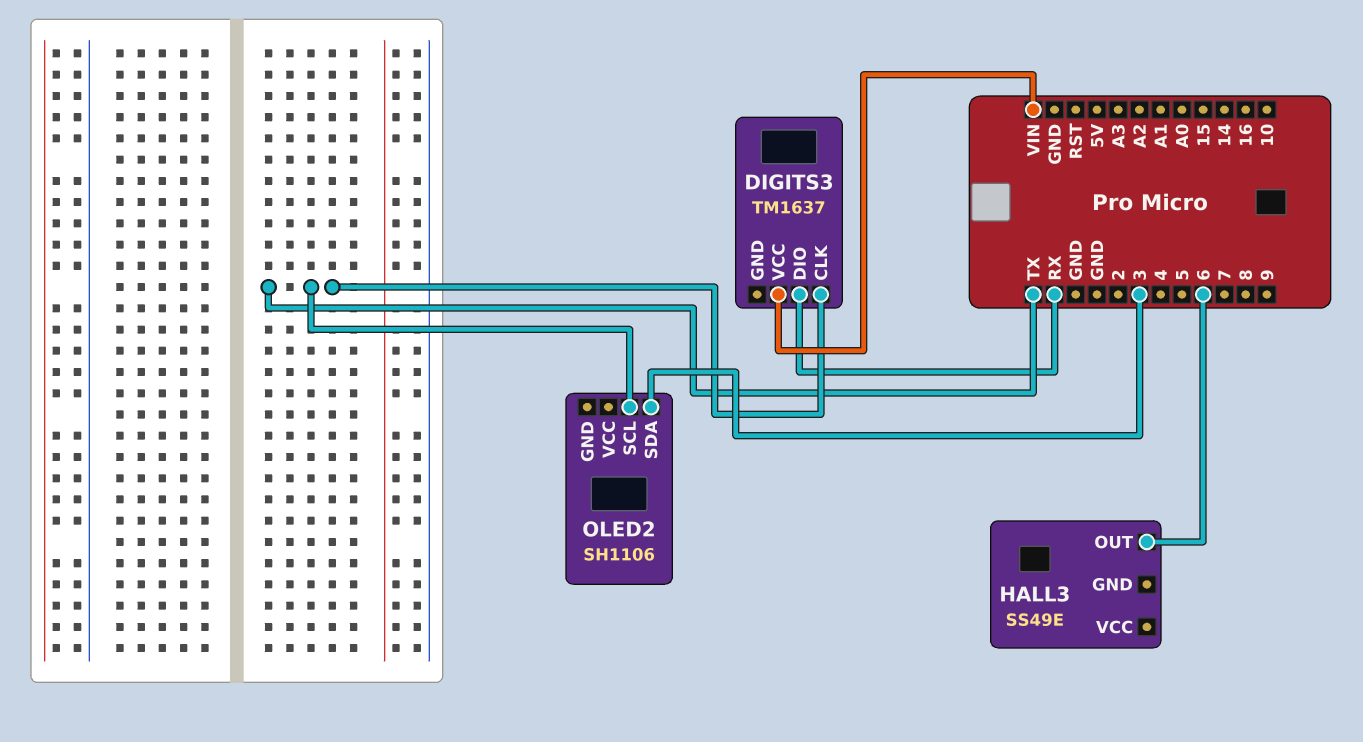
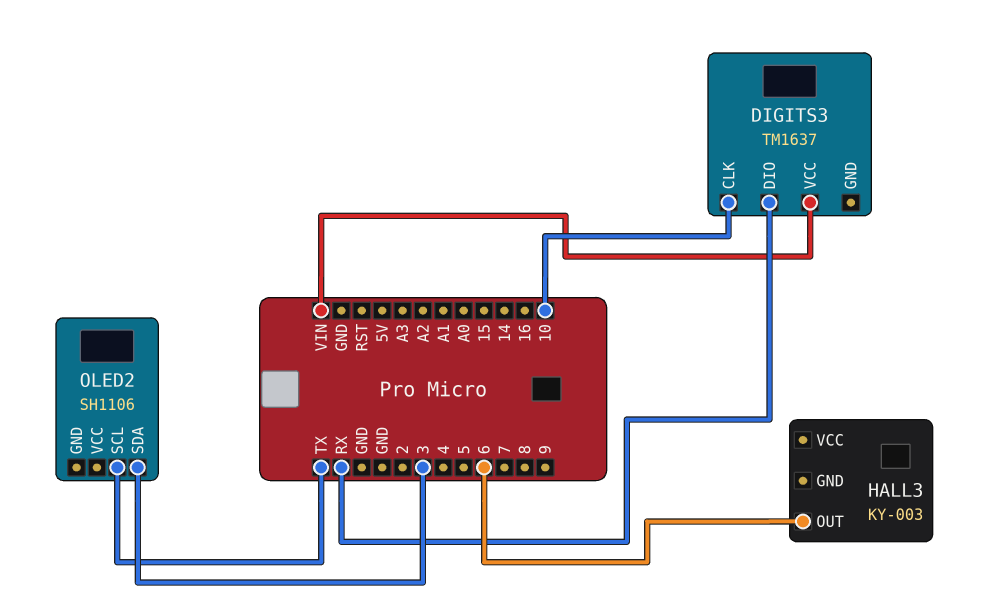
DIGITS3 pin CLK: TX -> 10
HALL3: SS49E -> KY-003

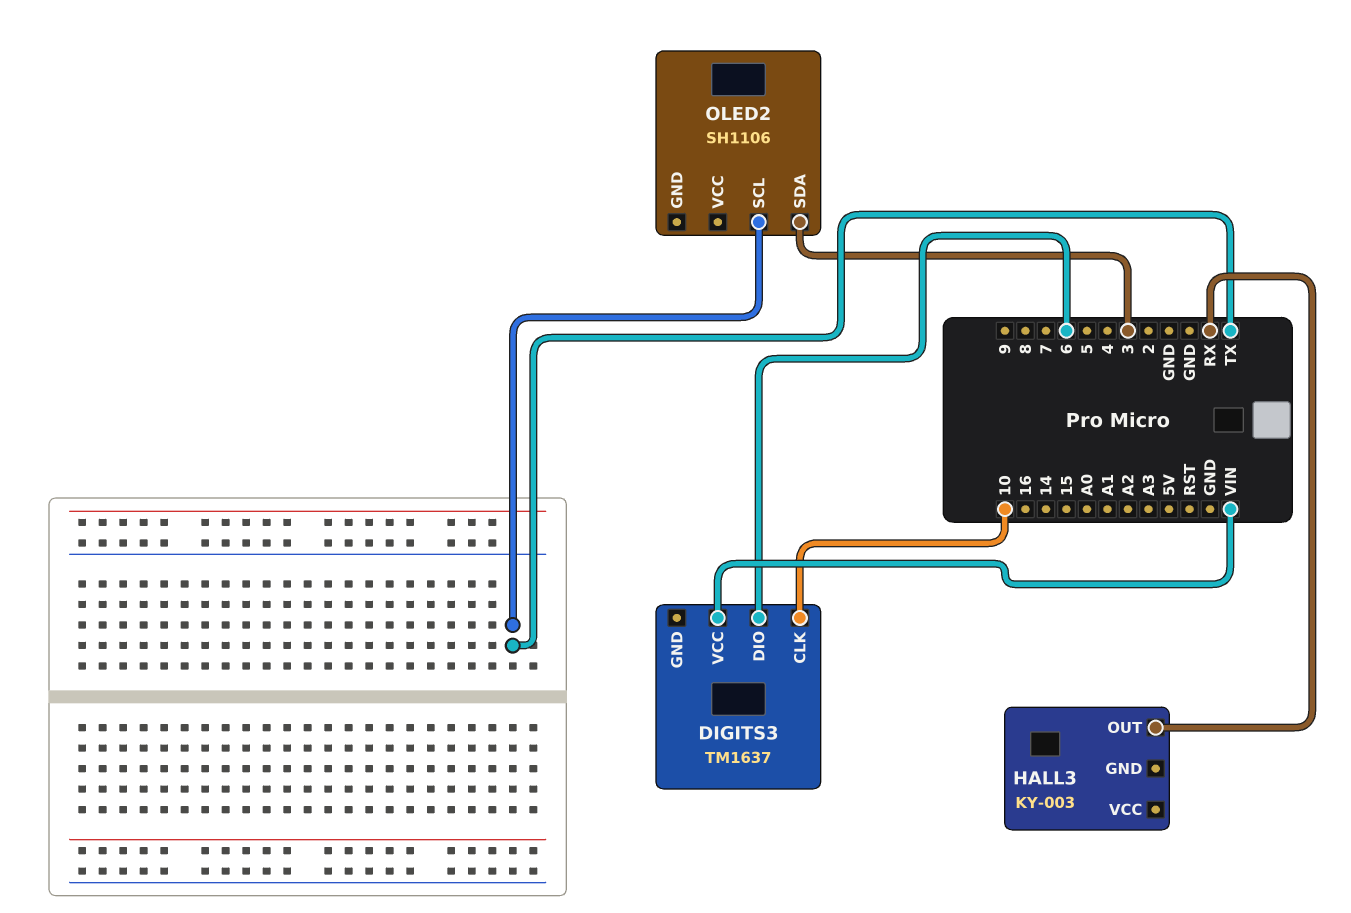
DIGITS3 pin DIO: RX -> 6
HALL3 pin OUT: 6 -> RX

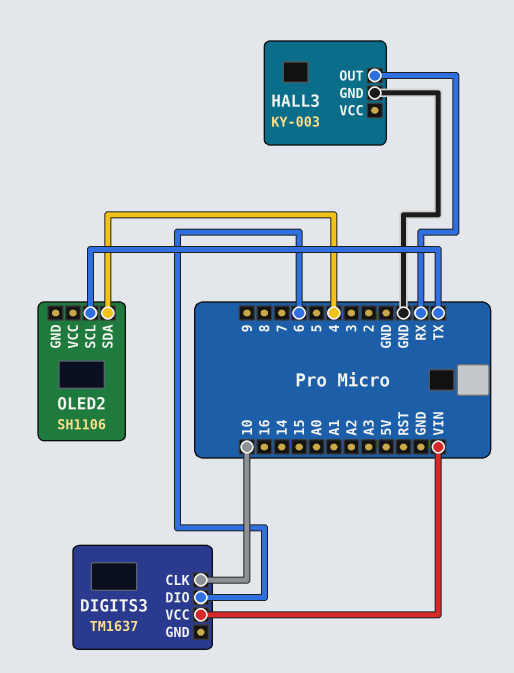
HALL3 pin GND: none -> GND
OLED2 pin SDA: 3 -> 4

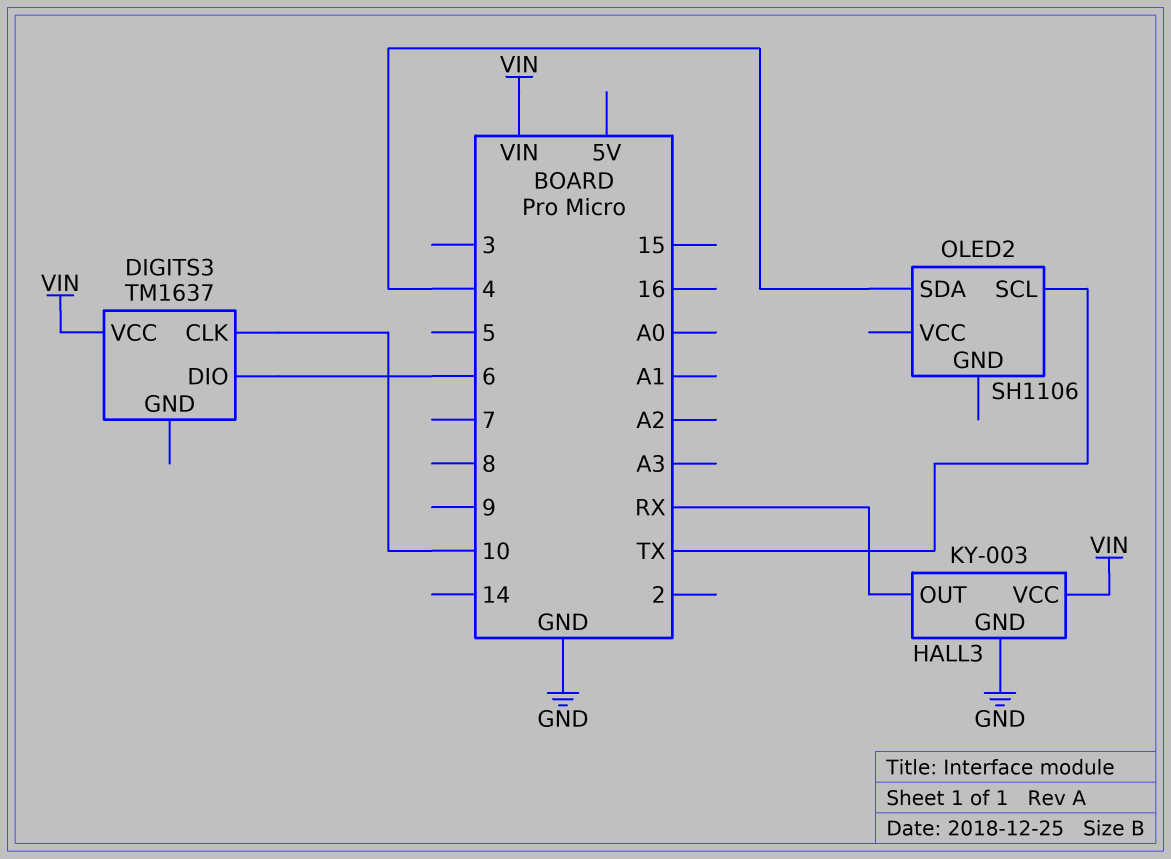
HALL3 pin VCC: none -> VIN

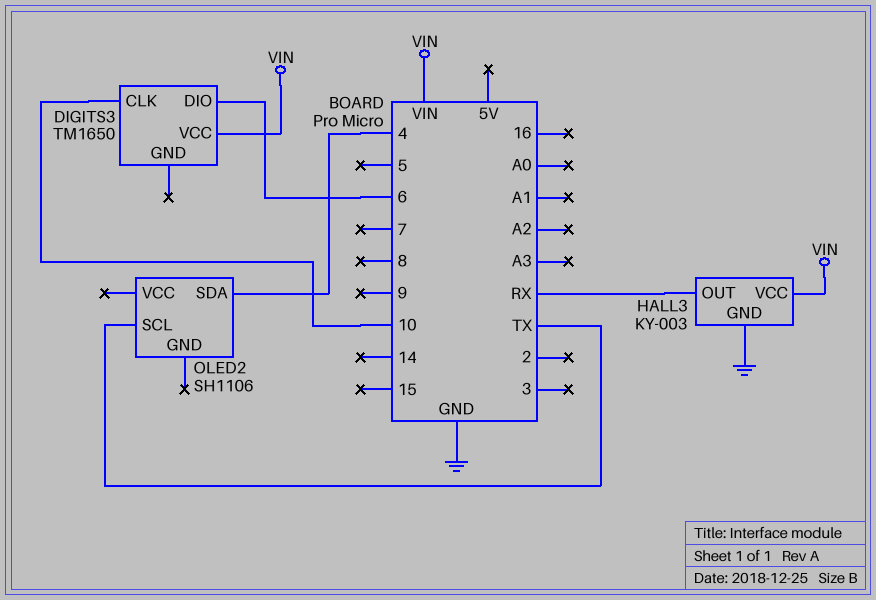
DIGITS3: TM1637 -> TM1650

